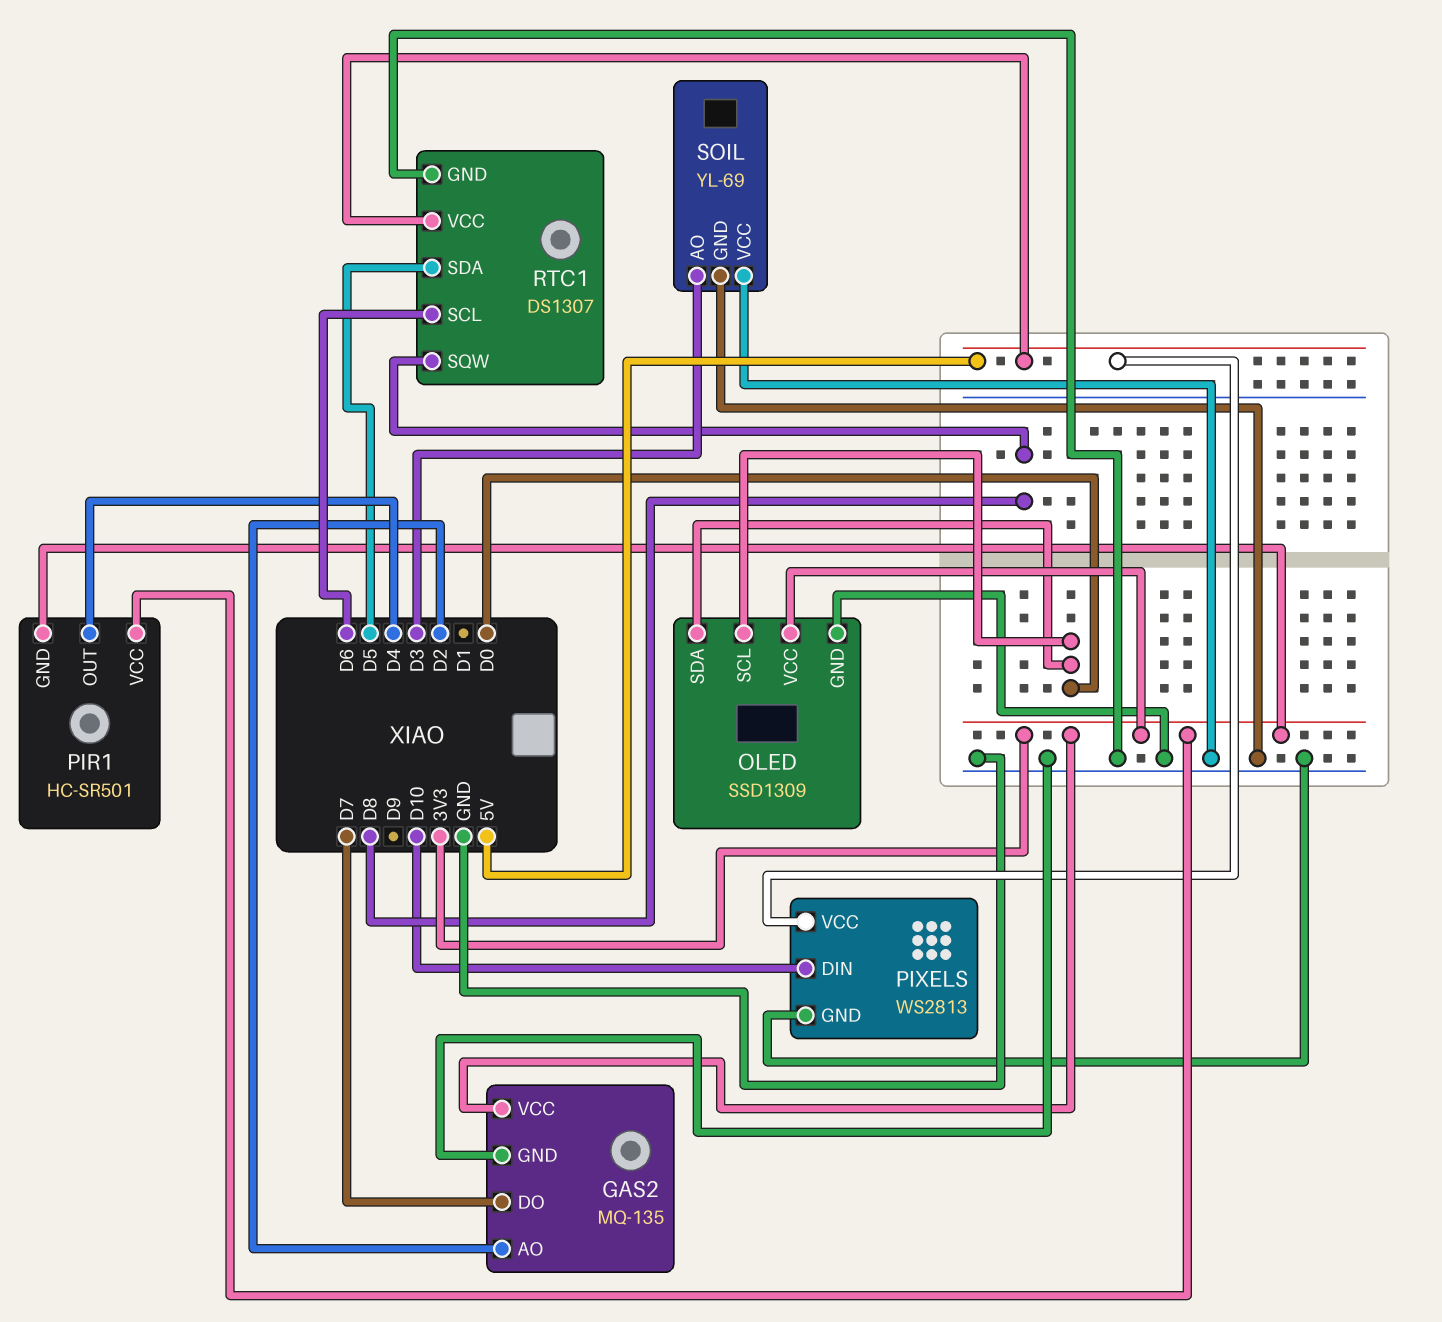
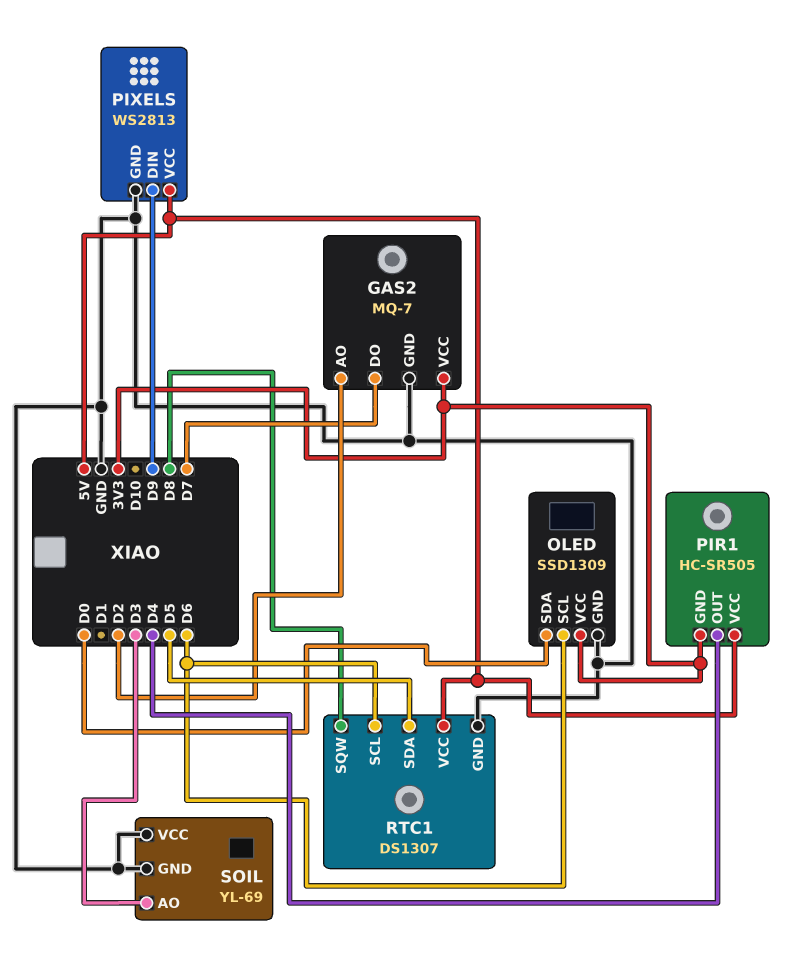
GAS2: MQ-135 -> MQ-7
OLED pin SCL: D0 -> D6
PIR1: HC-SR501 -> HC-SR505
PIR1 pin VCC: 3V3 -> 5V
PIXELS pin DIN: D10 -> D9

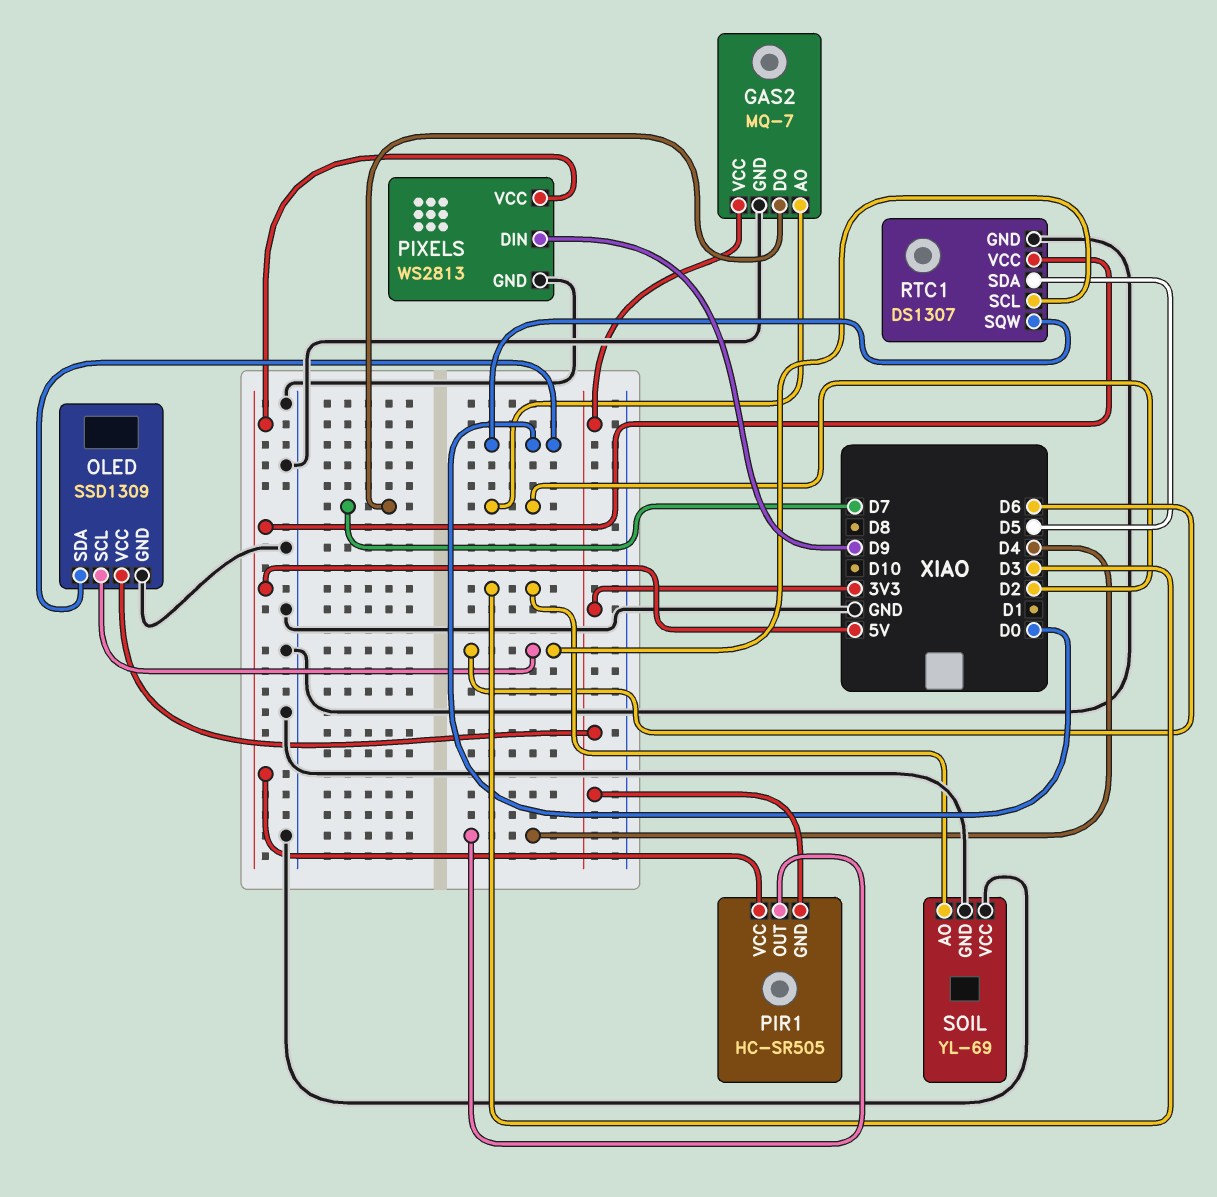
RTC1 pin SQW: D8 -> D0

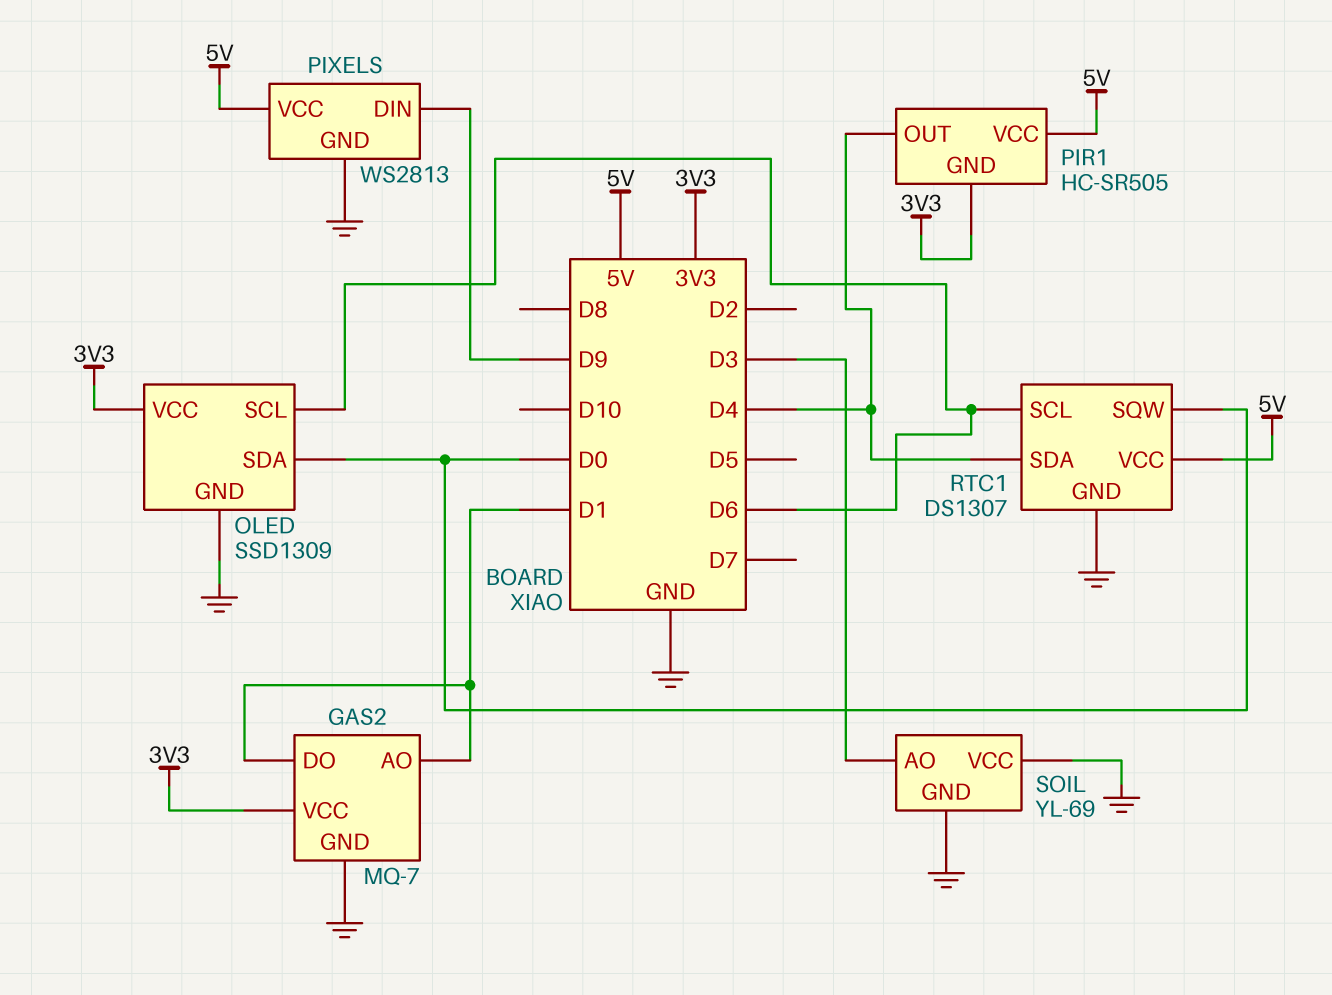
GAS2 pin AO: D2 -> D1
GAS2 pin DO: D7 -> D1
RTC1 pin SDA: D5 -> D4

